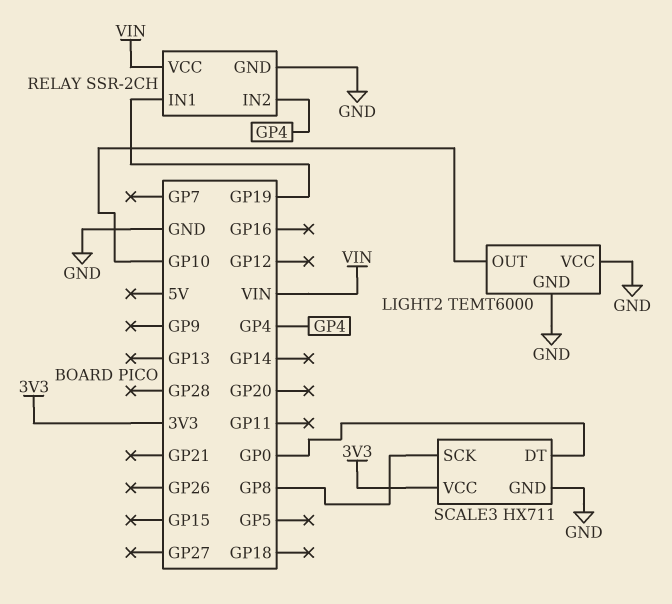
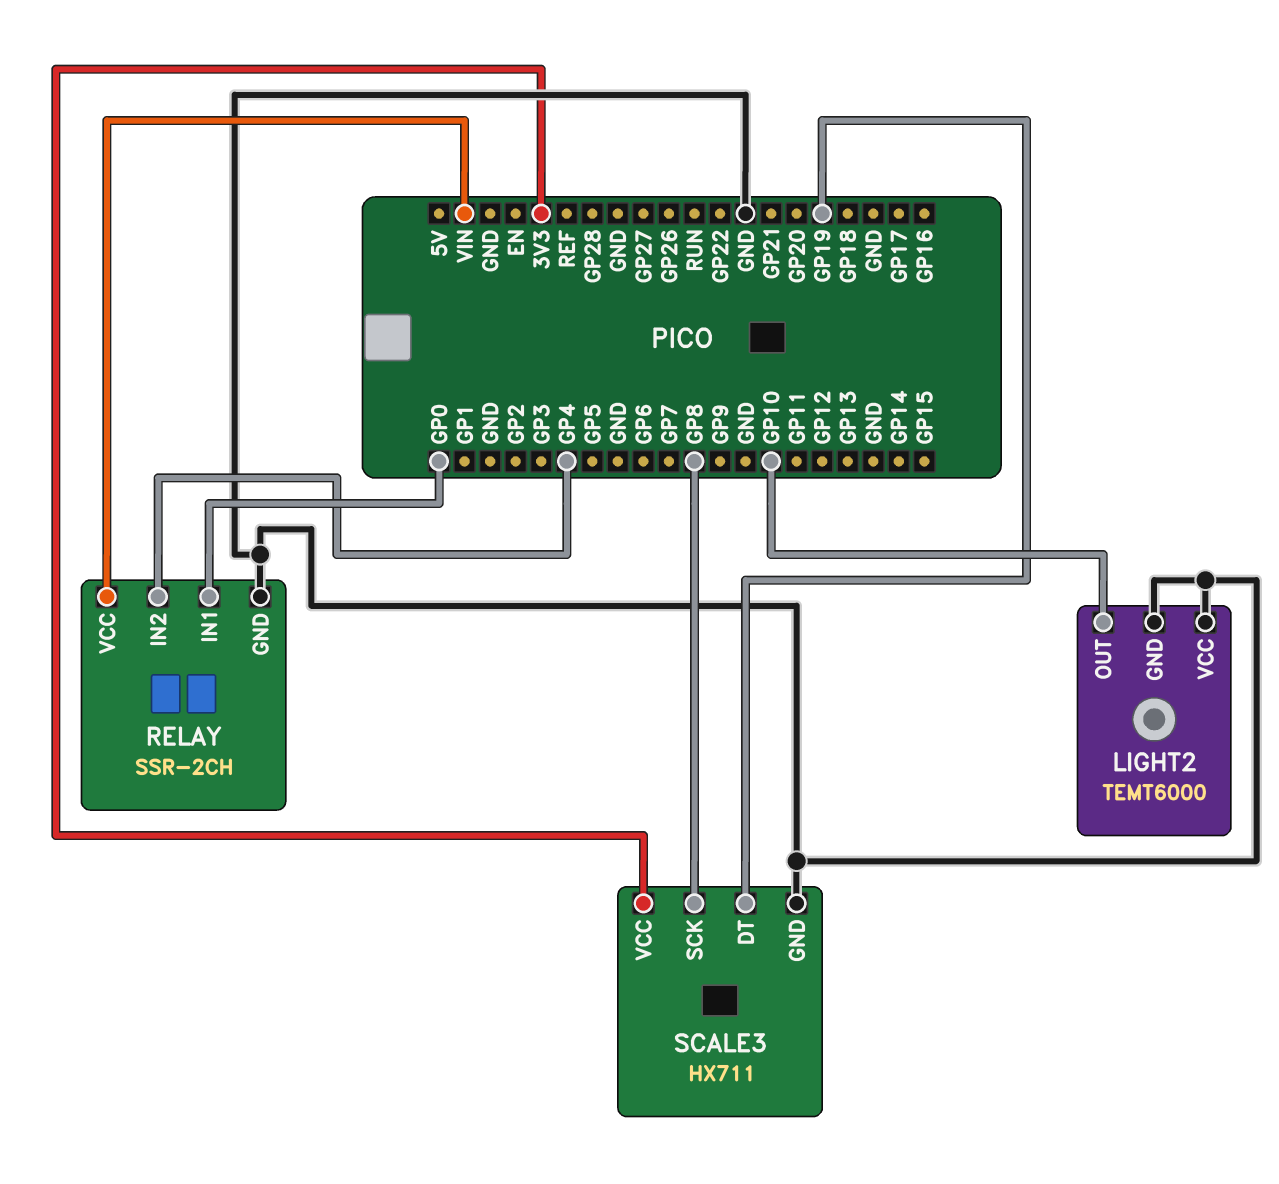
RELAY pin IN1: GP19 -> GP0
SCALE3 pin DT: GP0 -> GP19

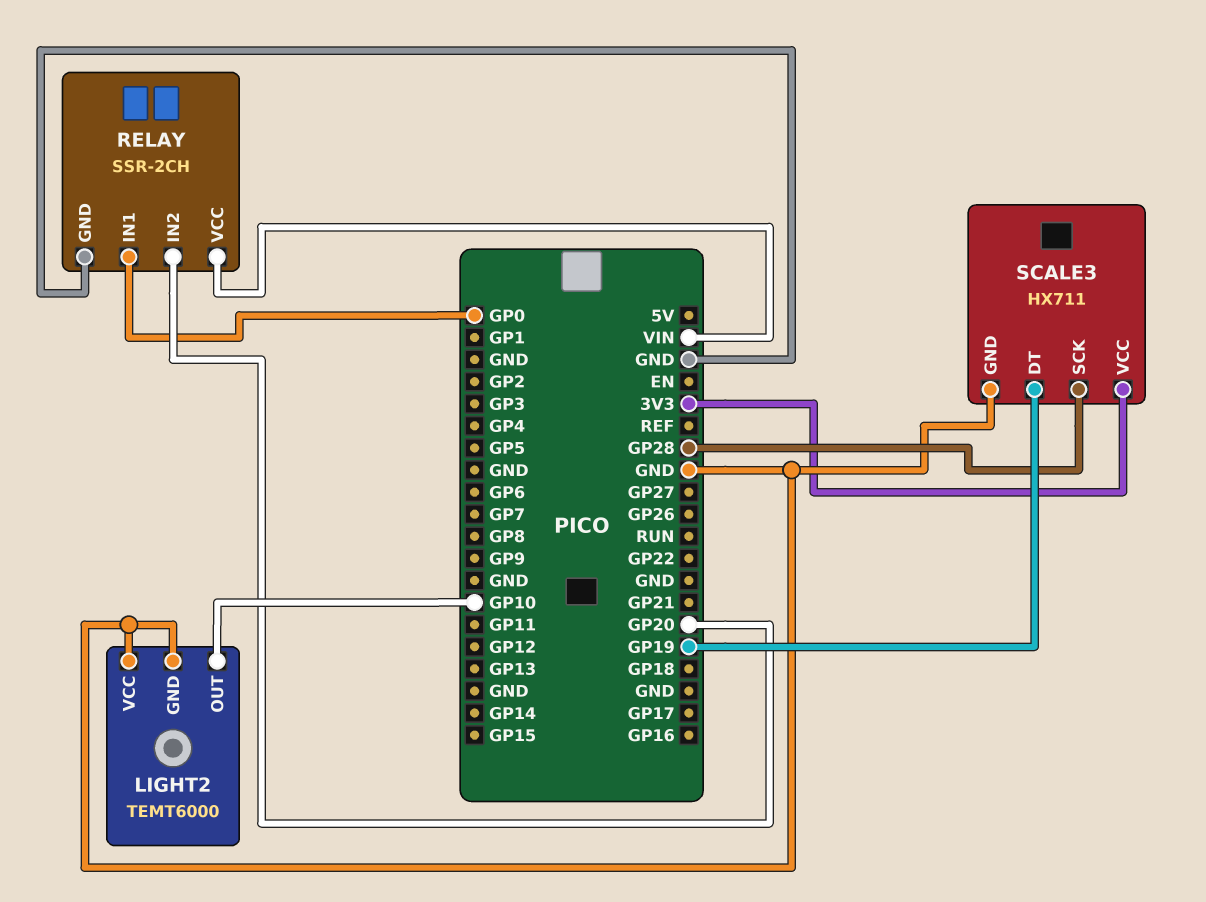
RELAY pin IN2: GP4 -> GP20
SCALE3 pin SCK: GP8 -> GP28

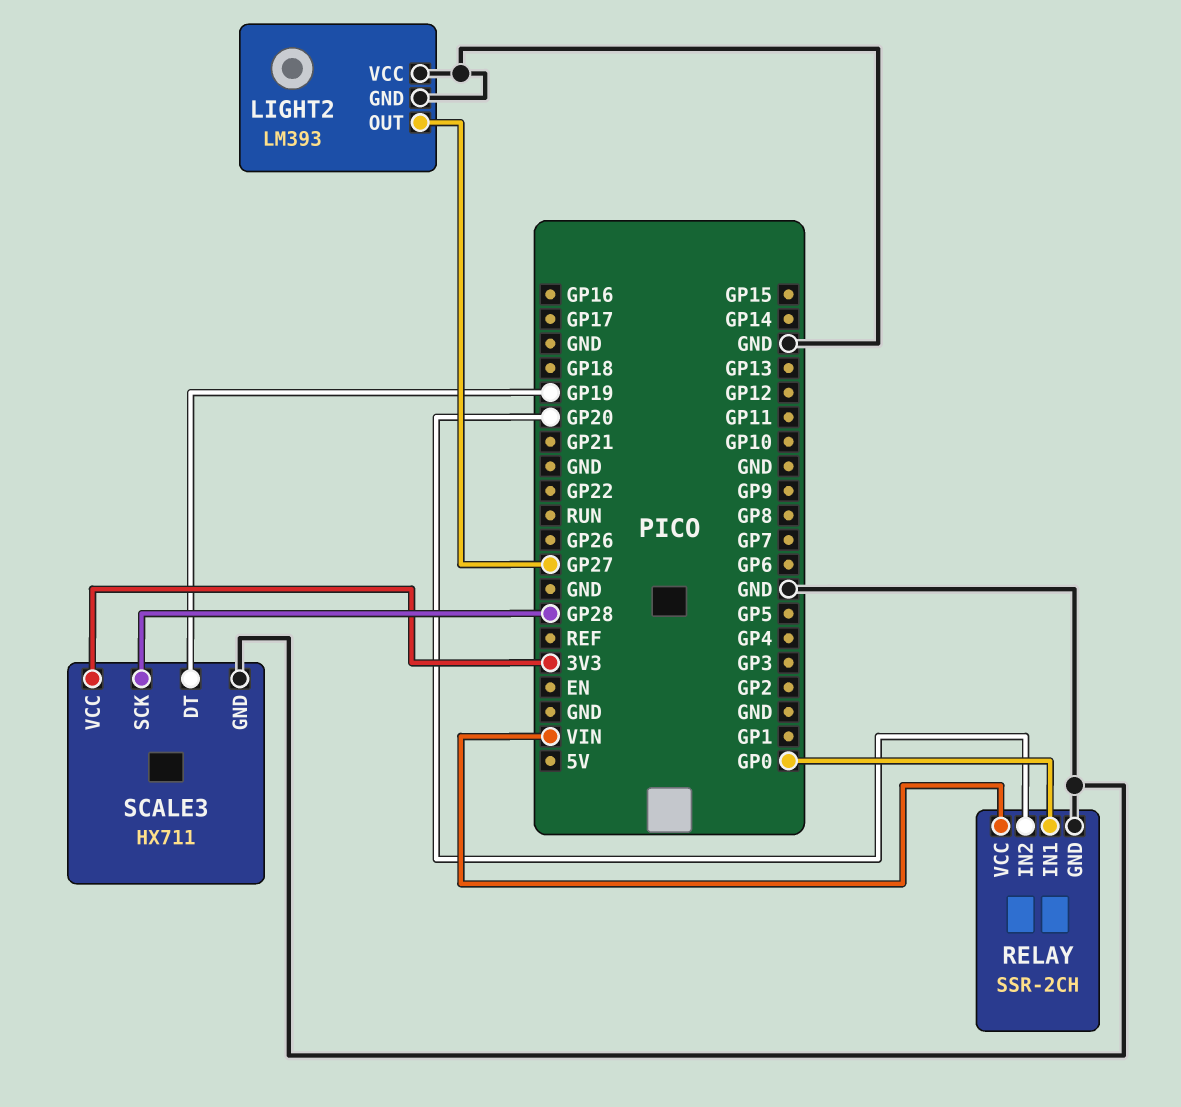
LIGHT2: TEMT6000 -> LM393
LIGHT2 pin OUT: GP10 -> GP27

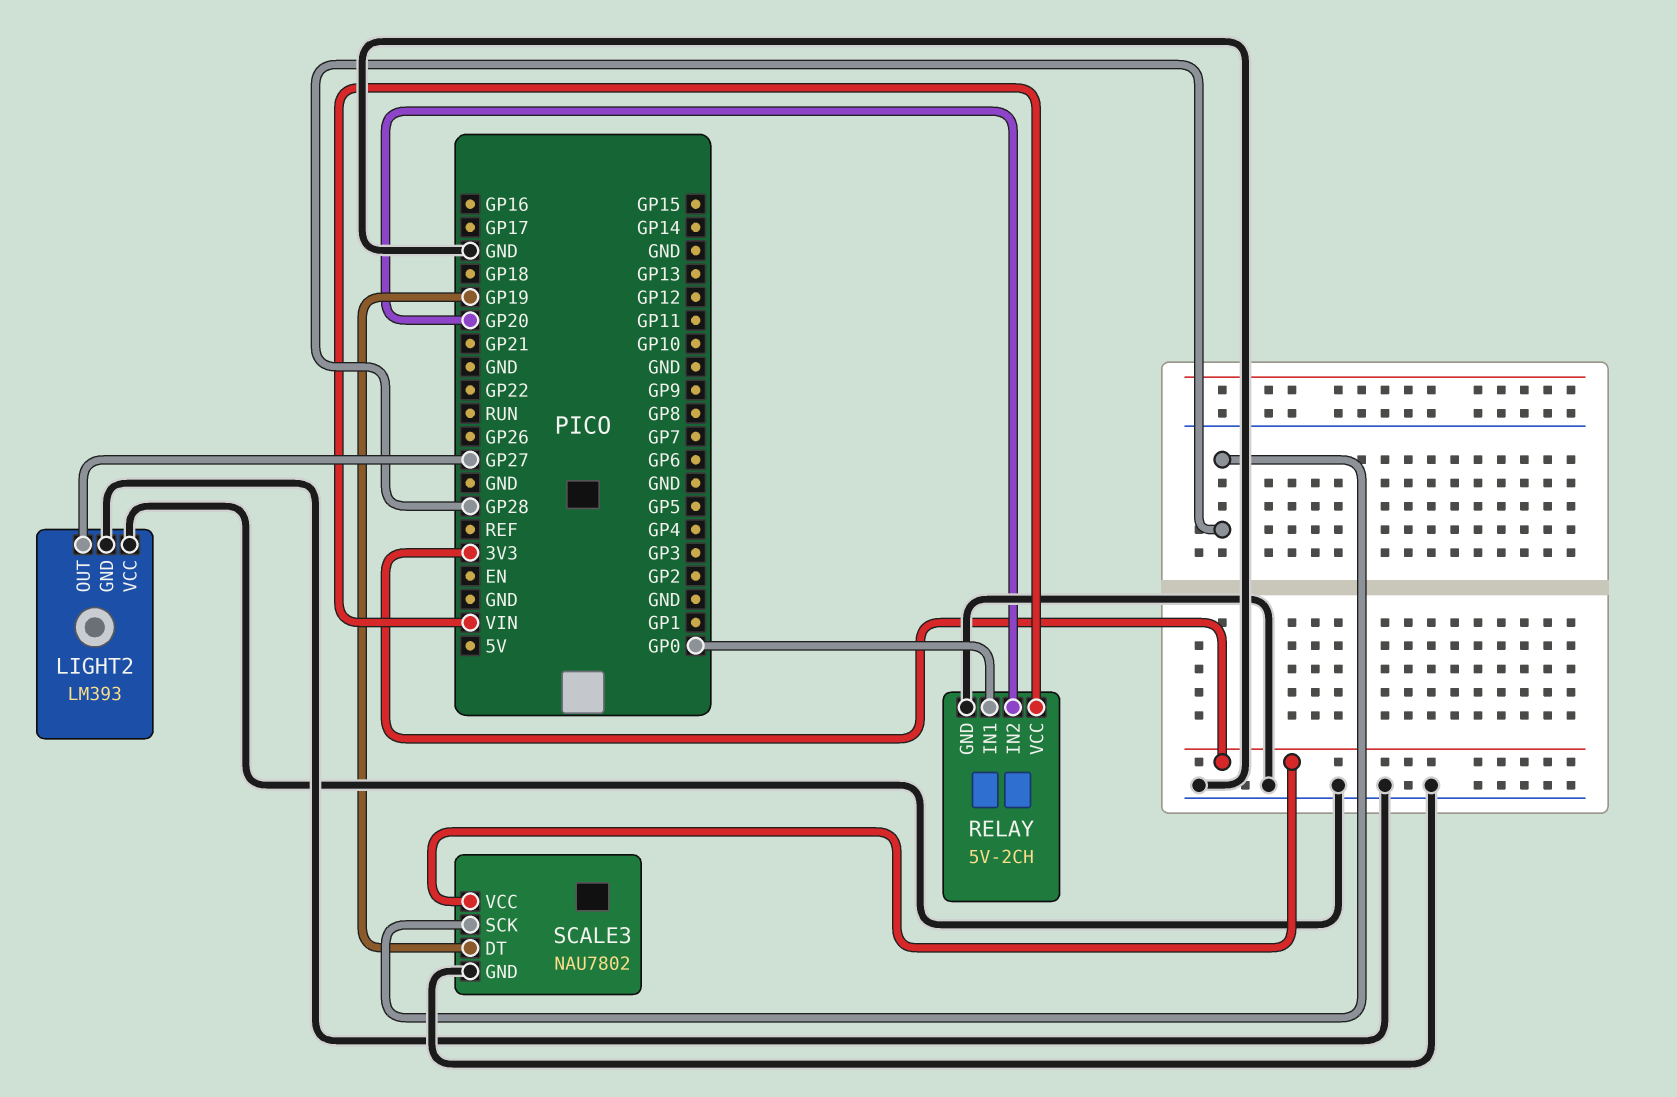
RELAY: SSR-2CH -> 5V-2CH
SCALE3: HX711 -> NAU7802

